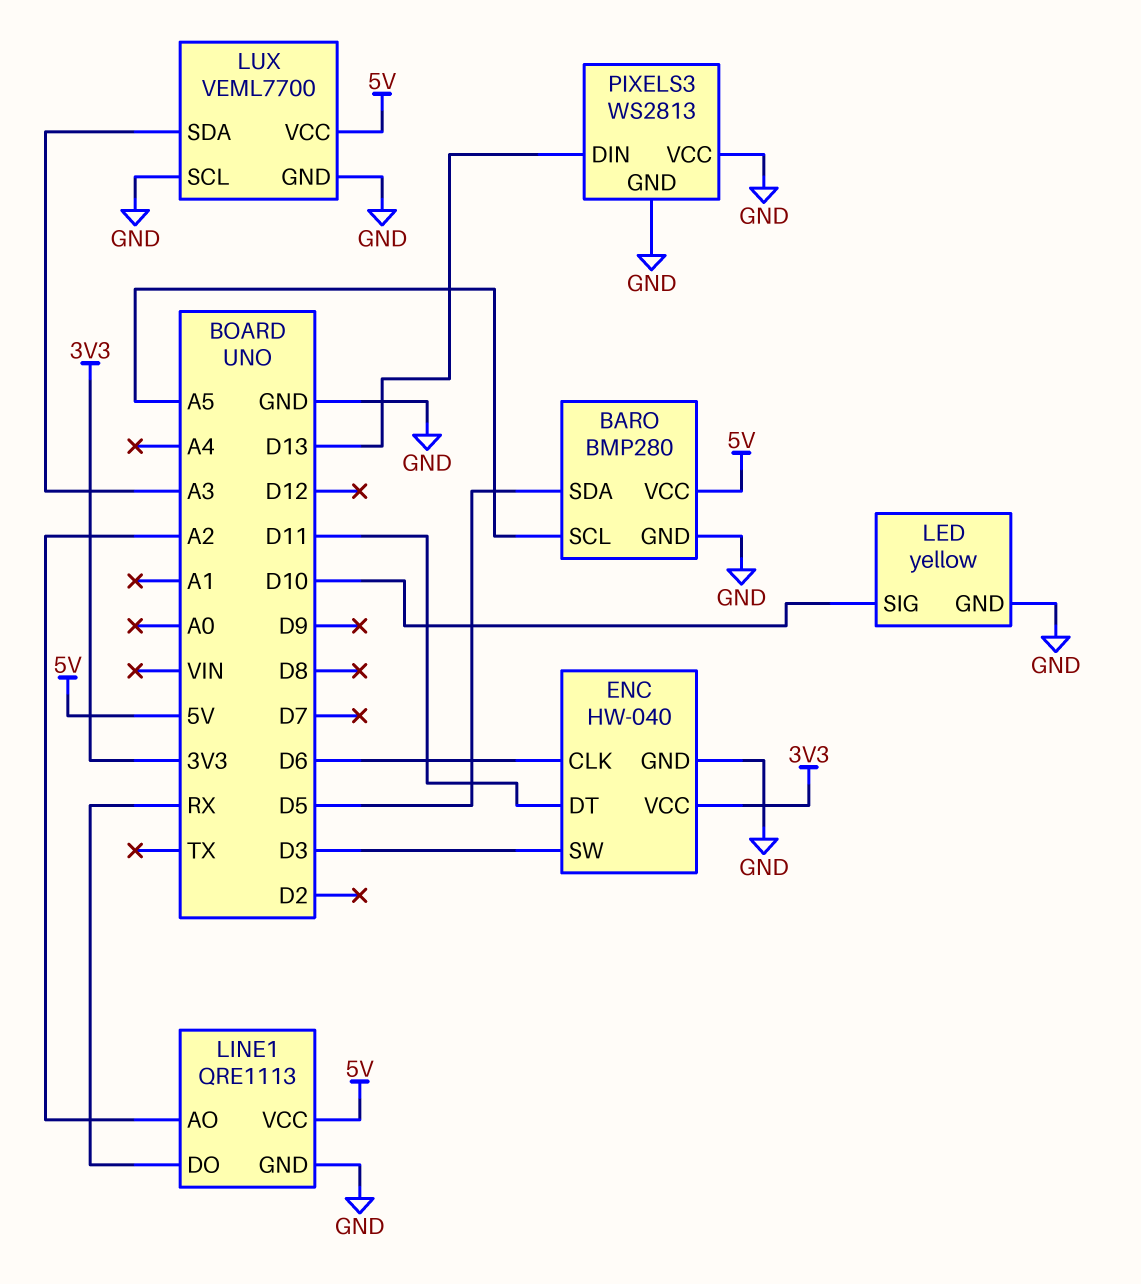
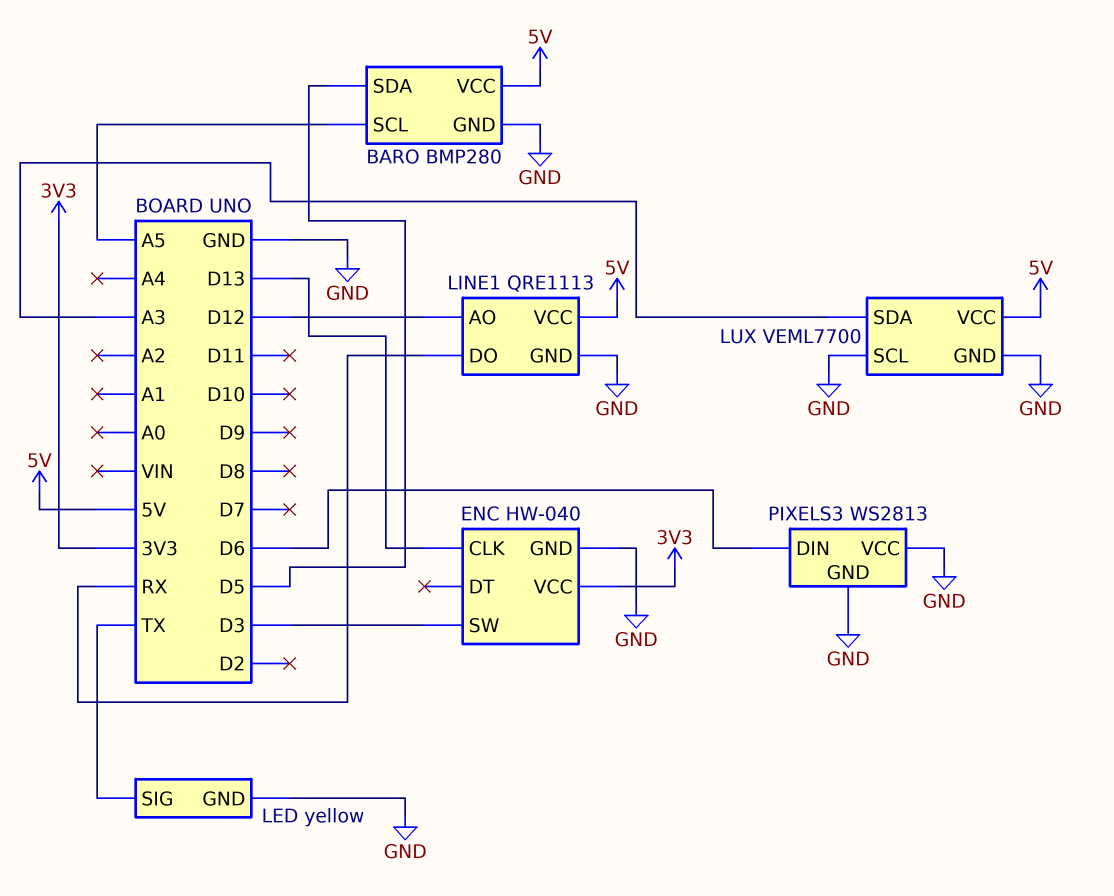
ENC pin CLK: D6 -> D13
ENC pin DT: D11 -> none
LED pin SIG: D10 -> TX
LINE1 pin AO: A2 -> D12
PIXELS3 pin DIN: D13 -> D6

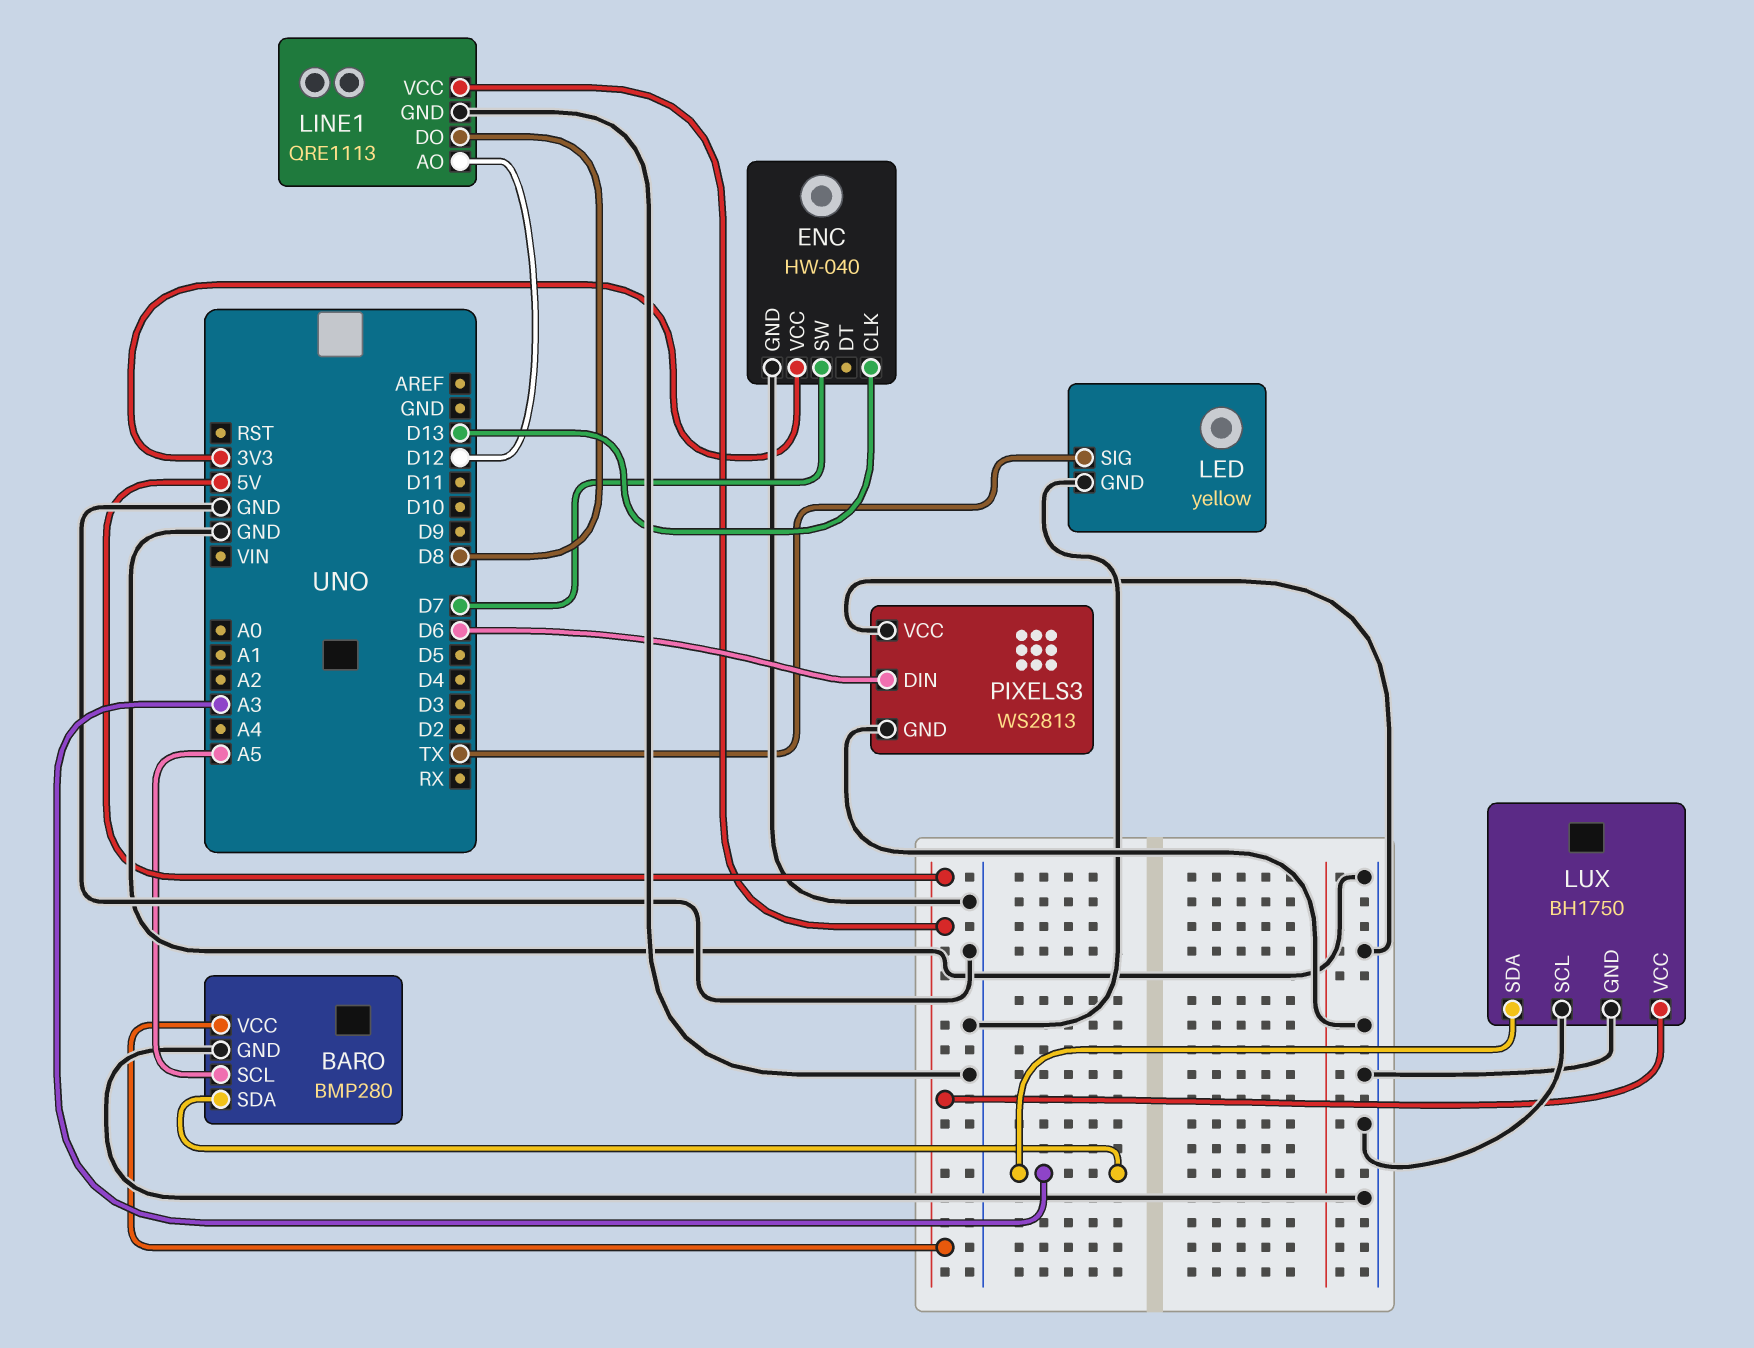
BARO pin SDA: D5 -> A3
ENC pin SW: D3 -> D7
LINE1 pin DO: RX -> D8
LUX: VEML7700 -> BH1750

